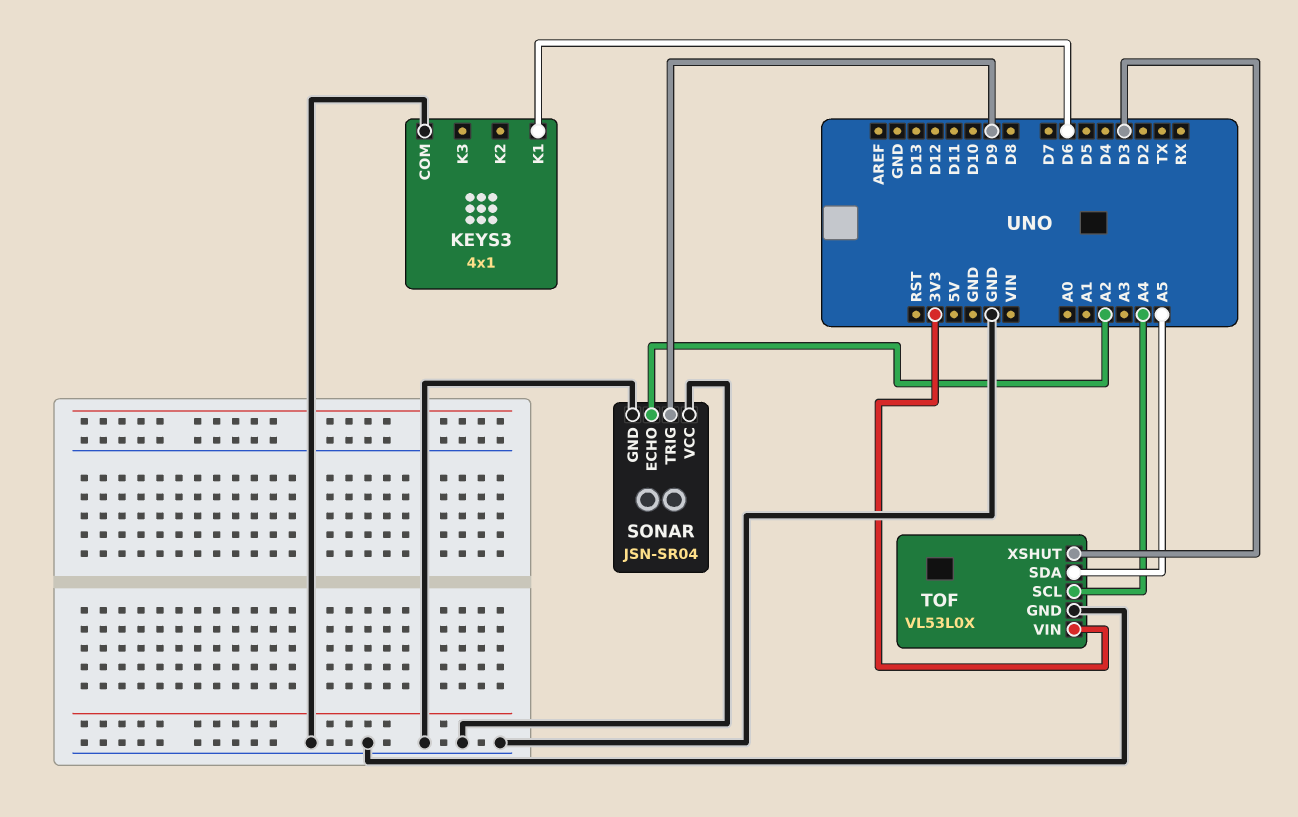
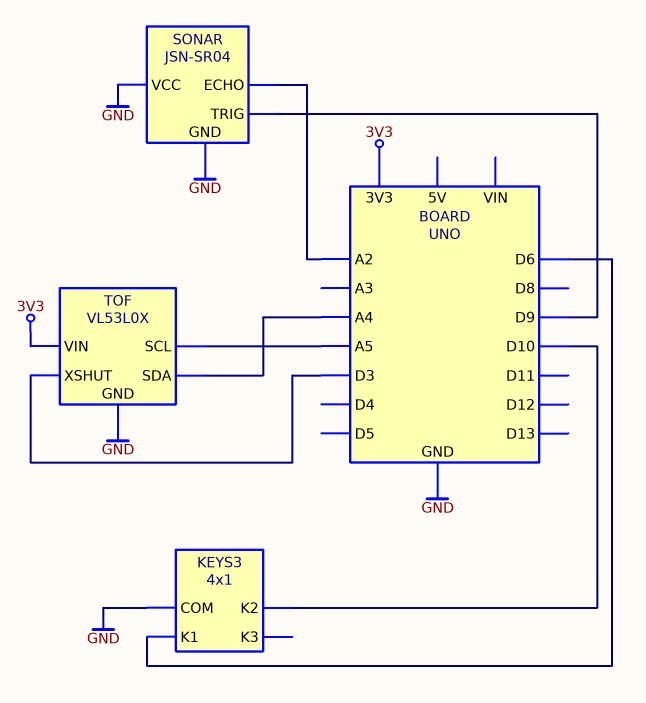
KEYS3 pin K2: none -> D10
TOF pin SCL: A4 -> A5
TOF pin SDA: A5 -> A4

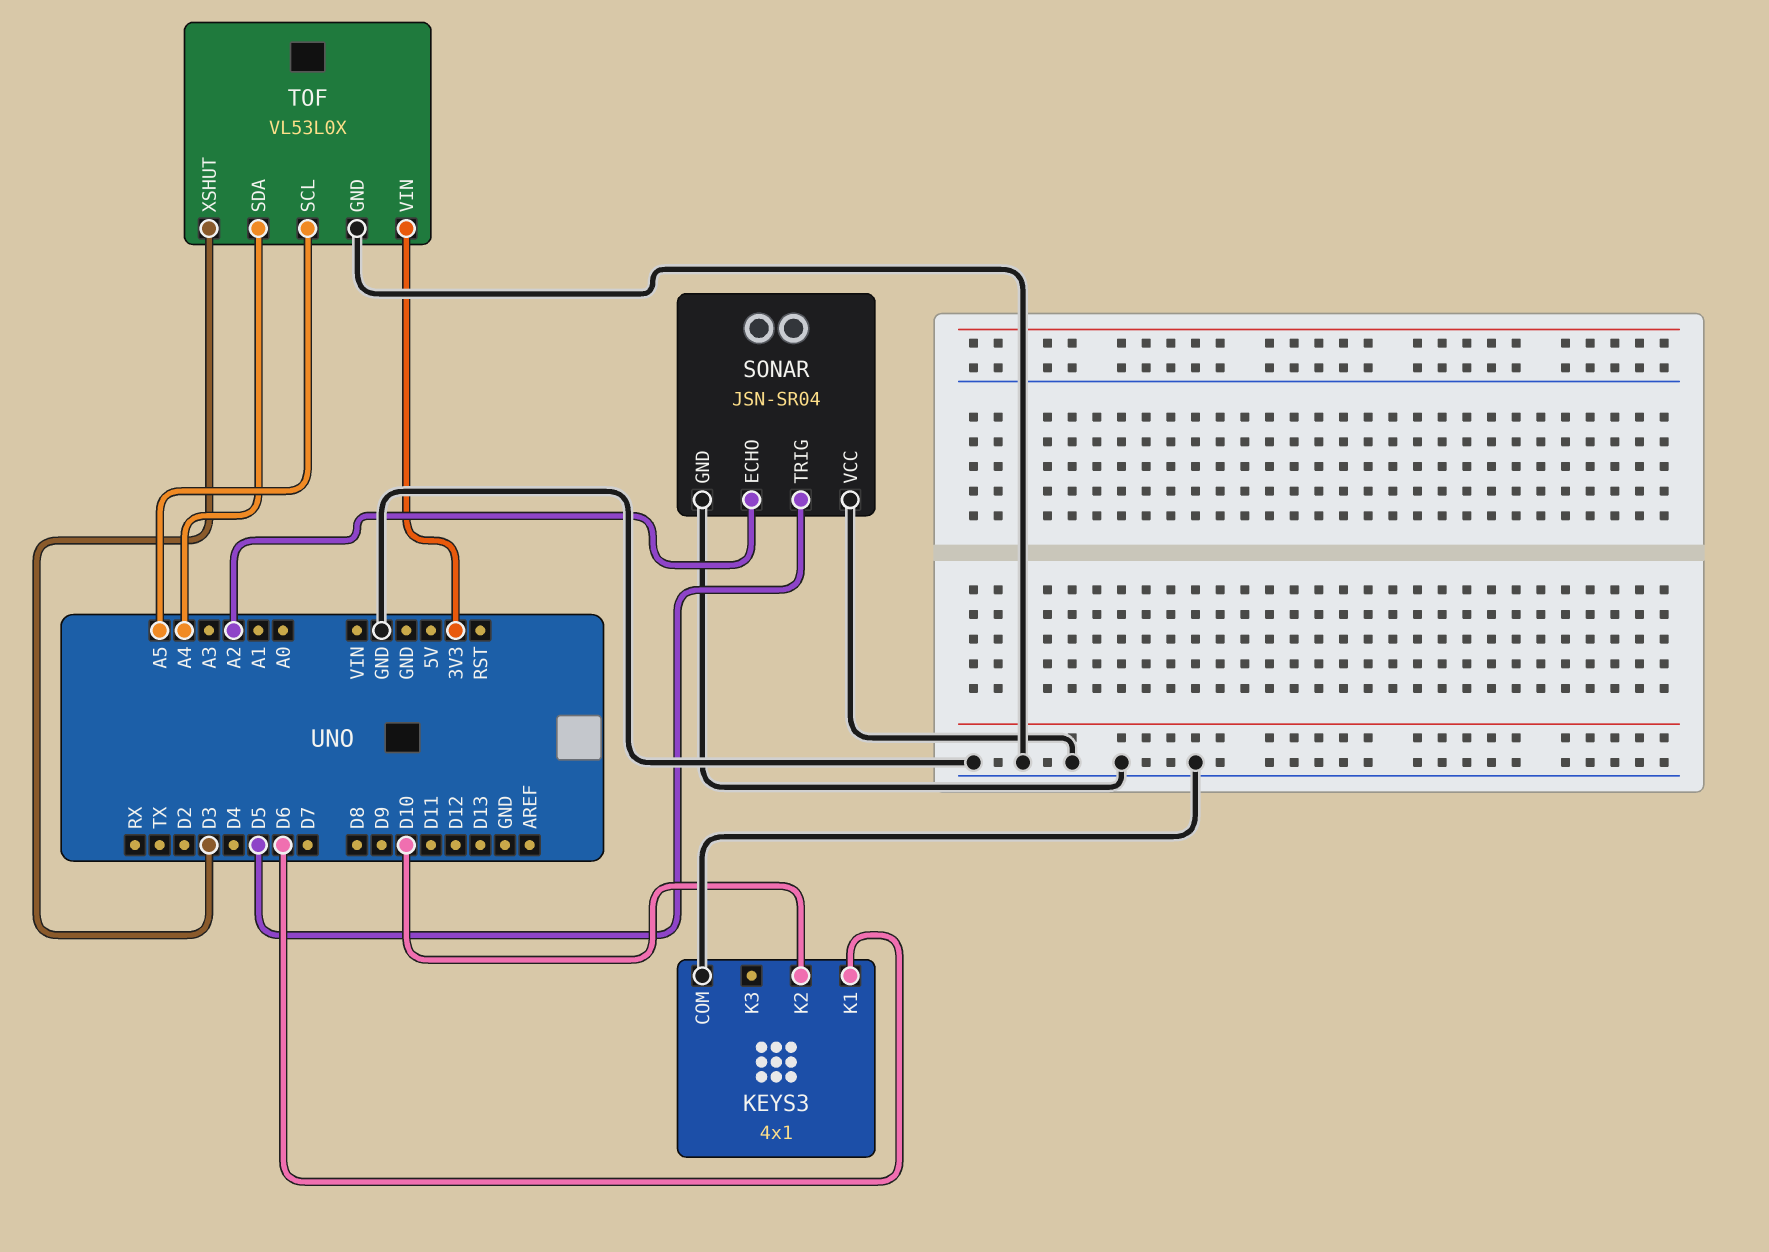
SONAR pin TRIG: D9 -> D5

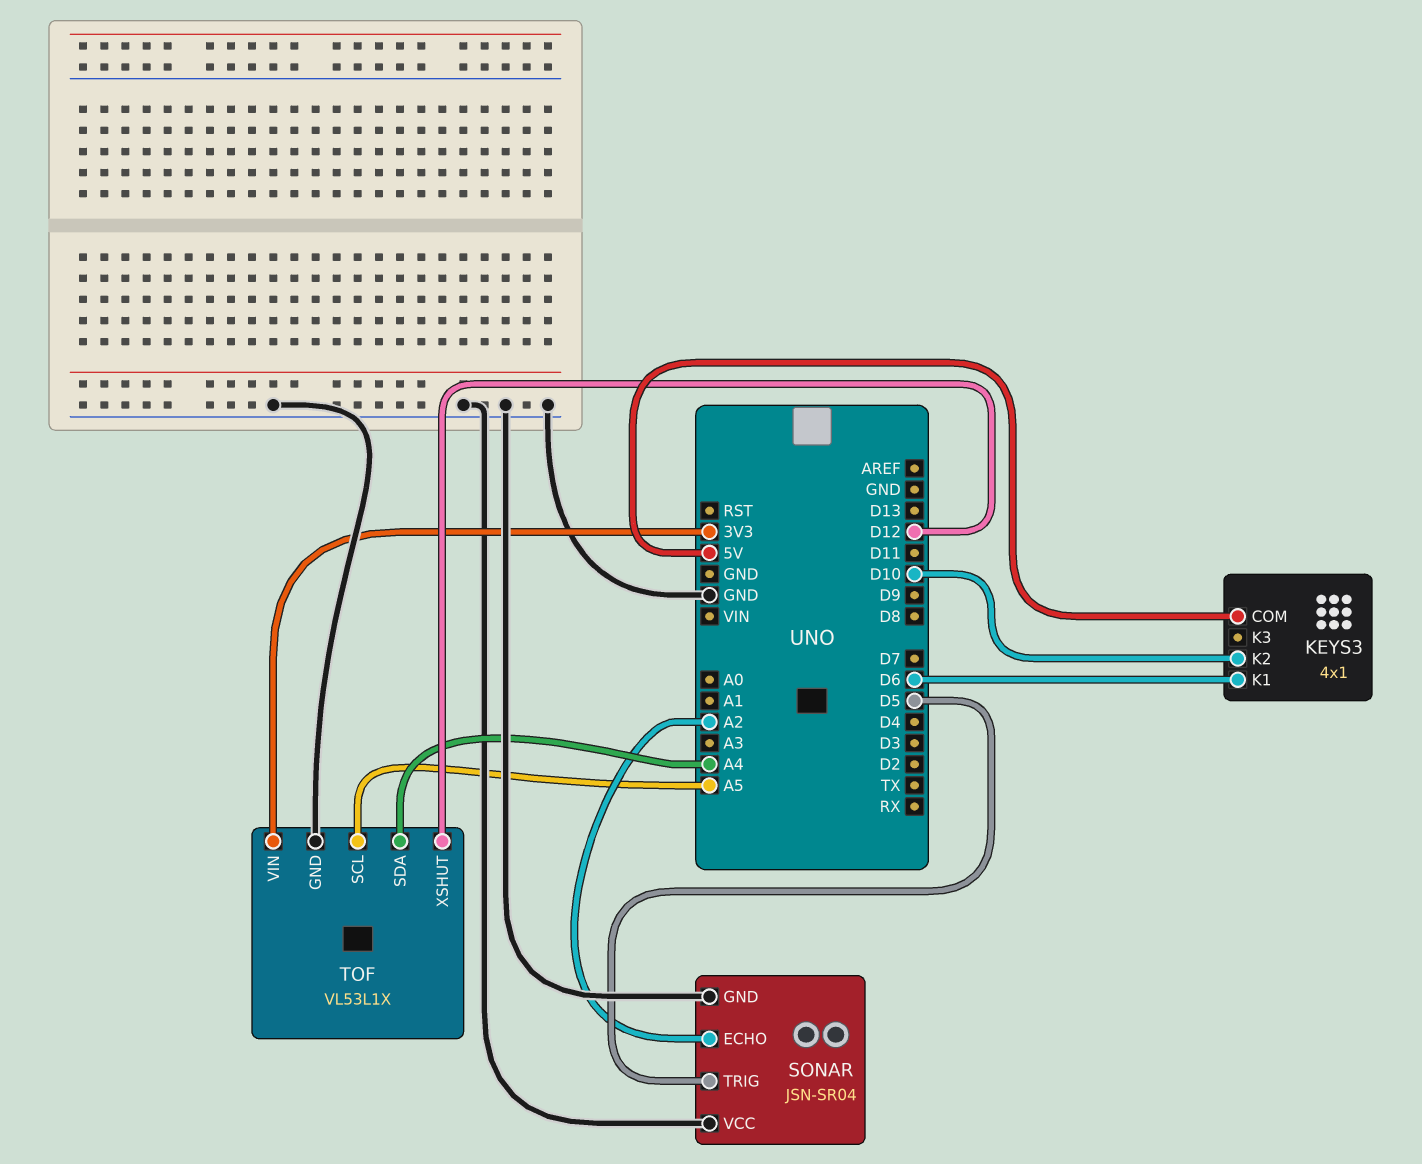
KEYS3 pin COM: GND -> 5V
TOF: VL53L0X -> VL53L1X
TOF pin XSHUT: D3 -> D12

